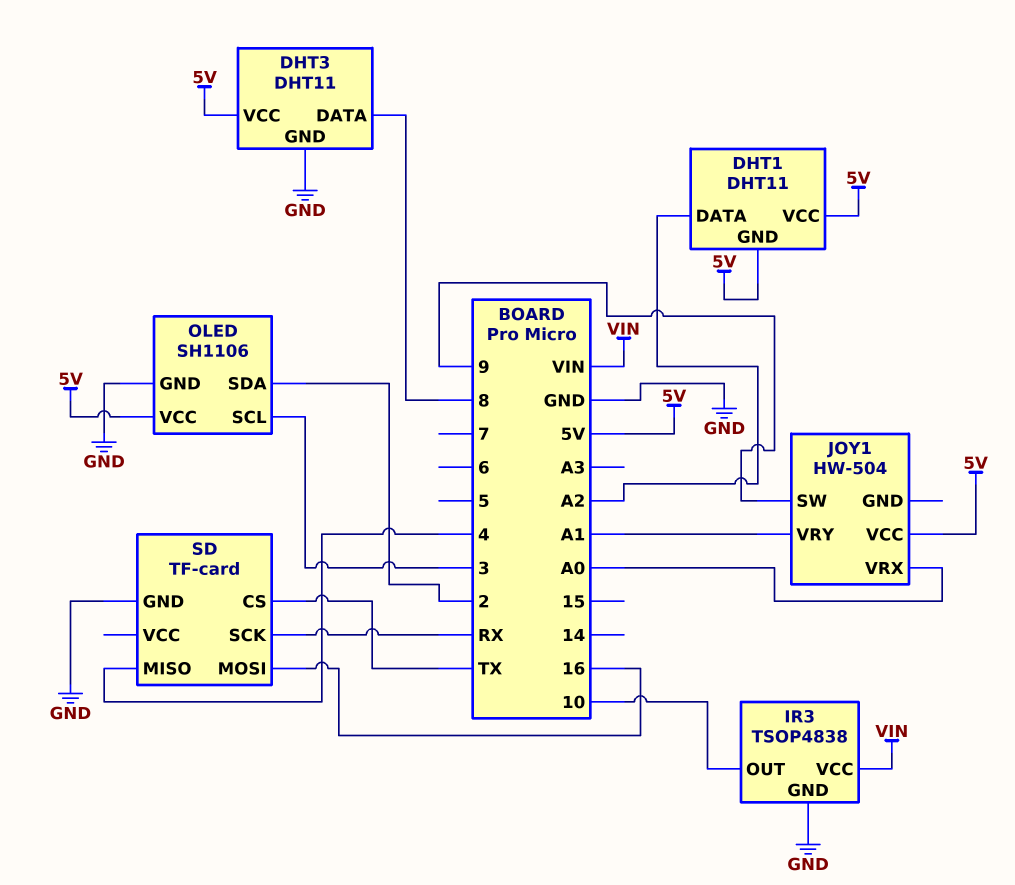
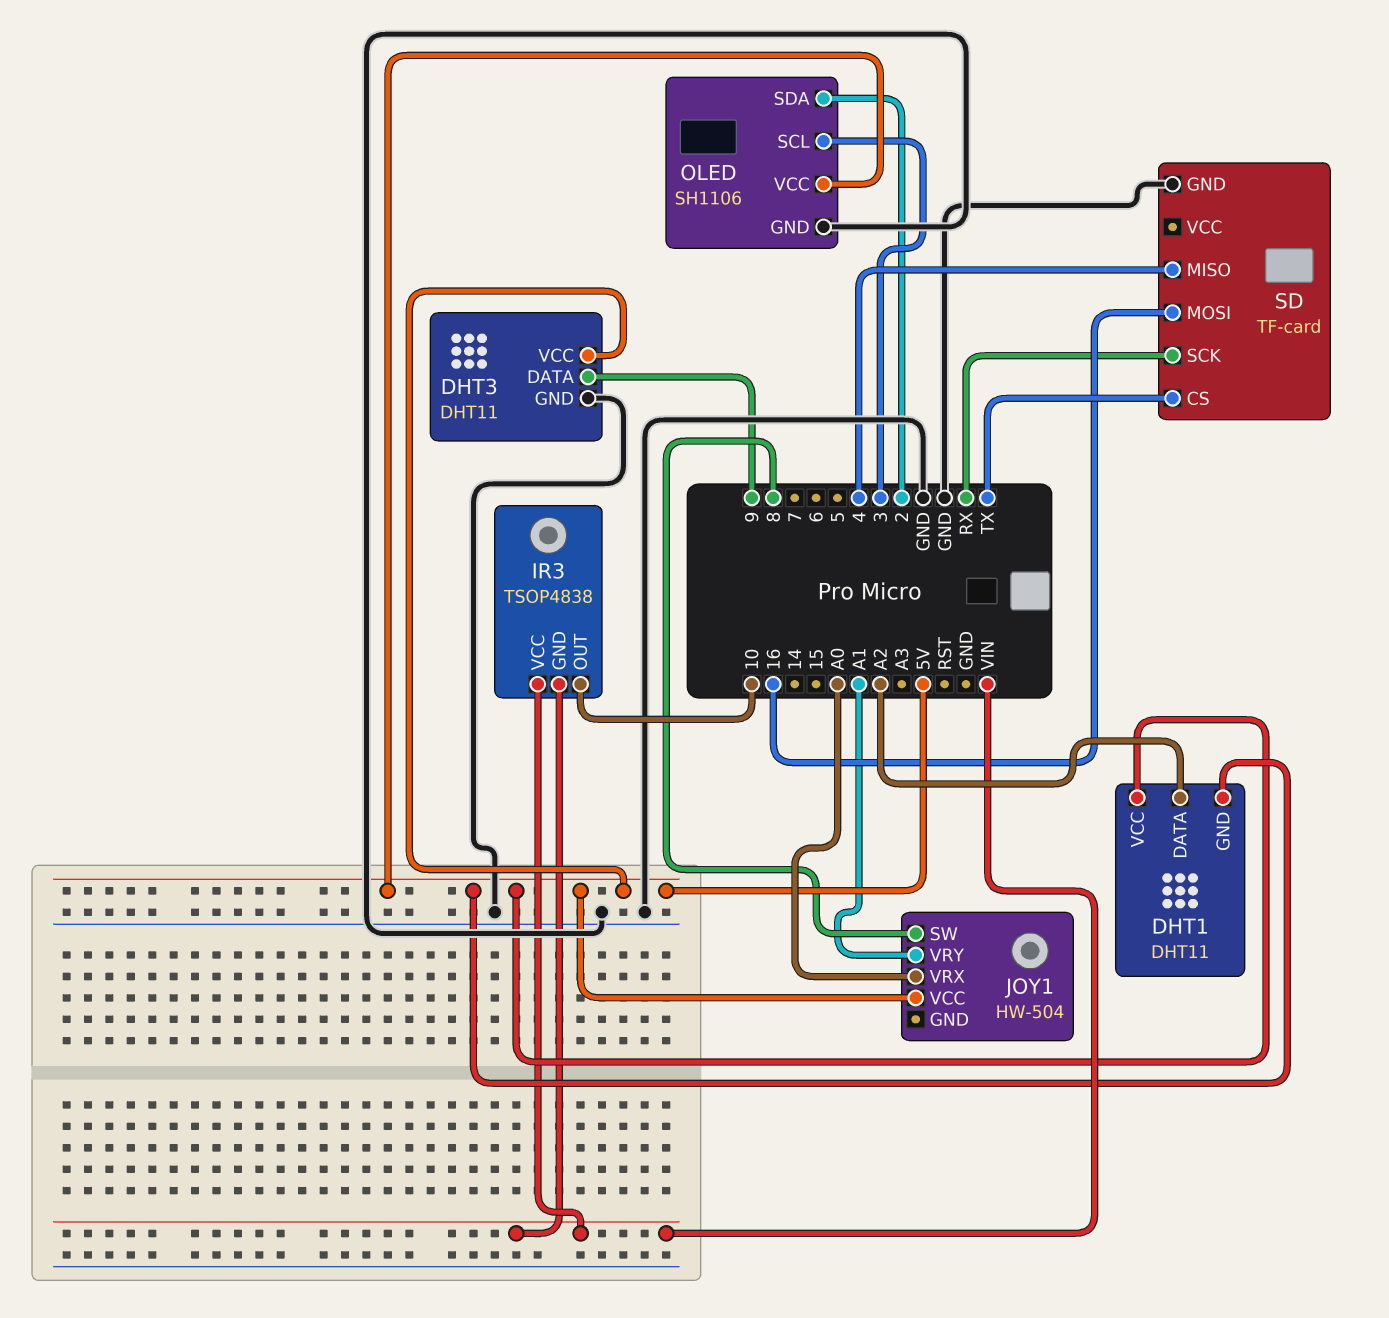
DHT3 pin DATA: 8 -> 9
IR3 pin GND: GND -> VIN
JOY1 pin SW: 9 -> 8

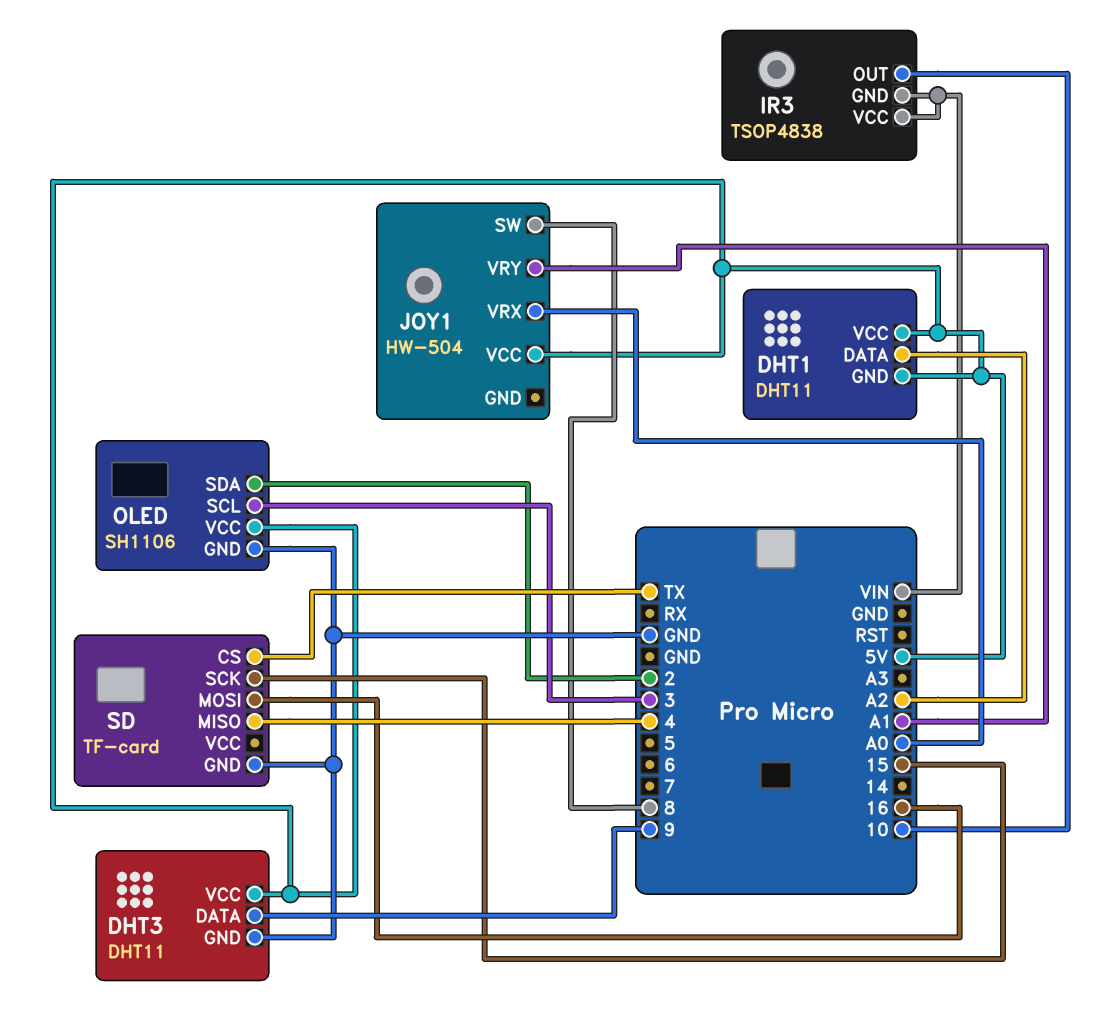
SD pin SCK: RX -> 15

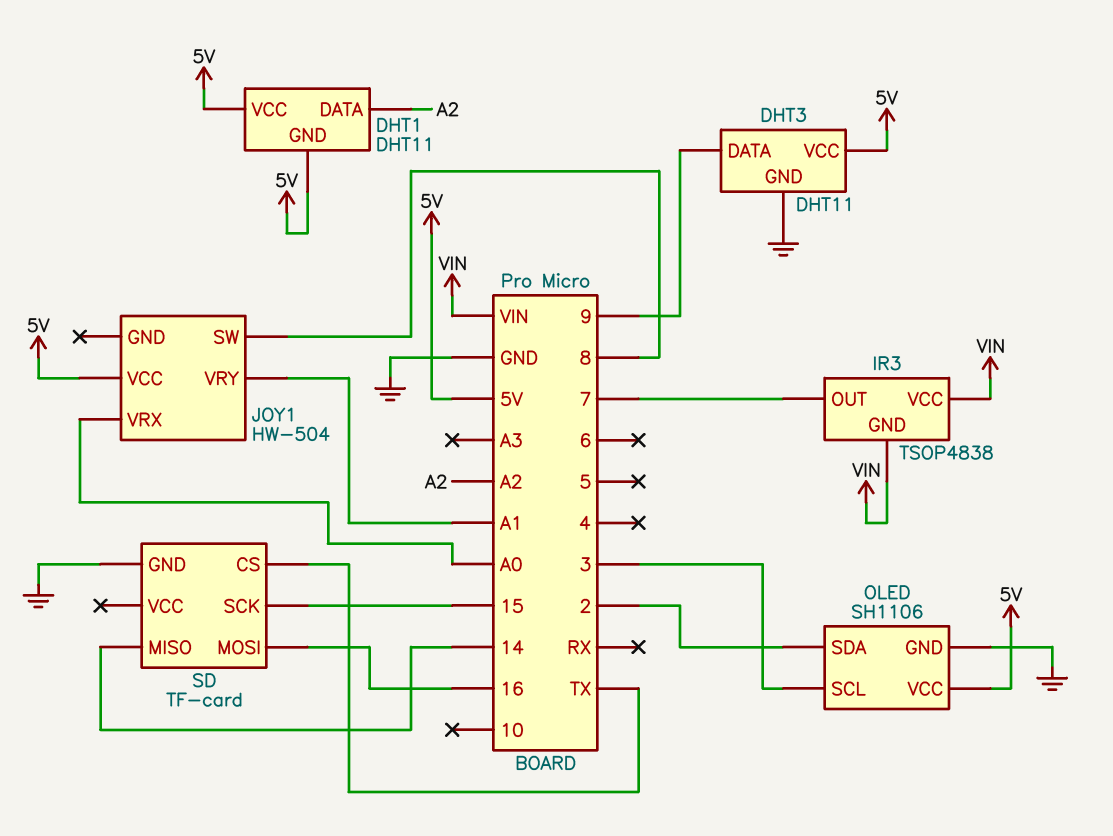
IR3 pin OUT: 10 -> 7
SD pin MISO: 4 -> 14

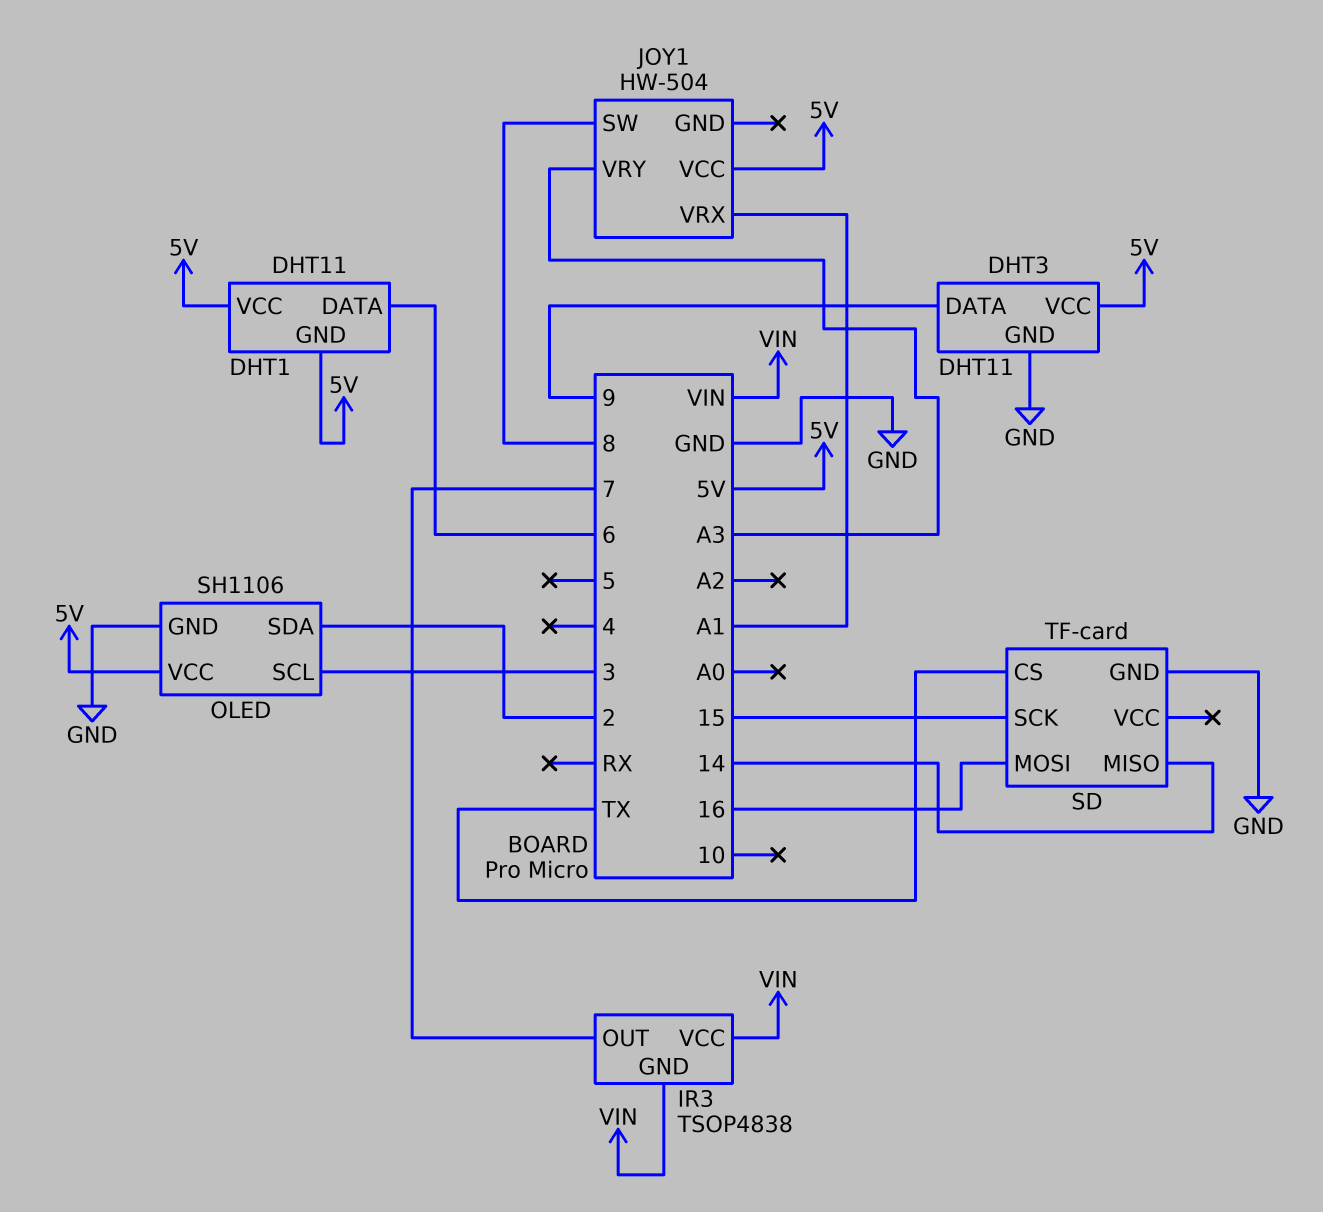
DHT1 pin DATA: A2 -> 6
JOY1 pin VRX: A0 -> A1
JOY1 pin VRY: A1 -> A3

